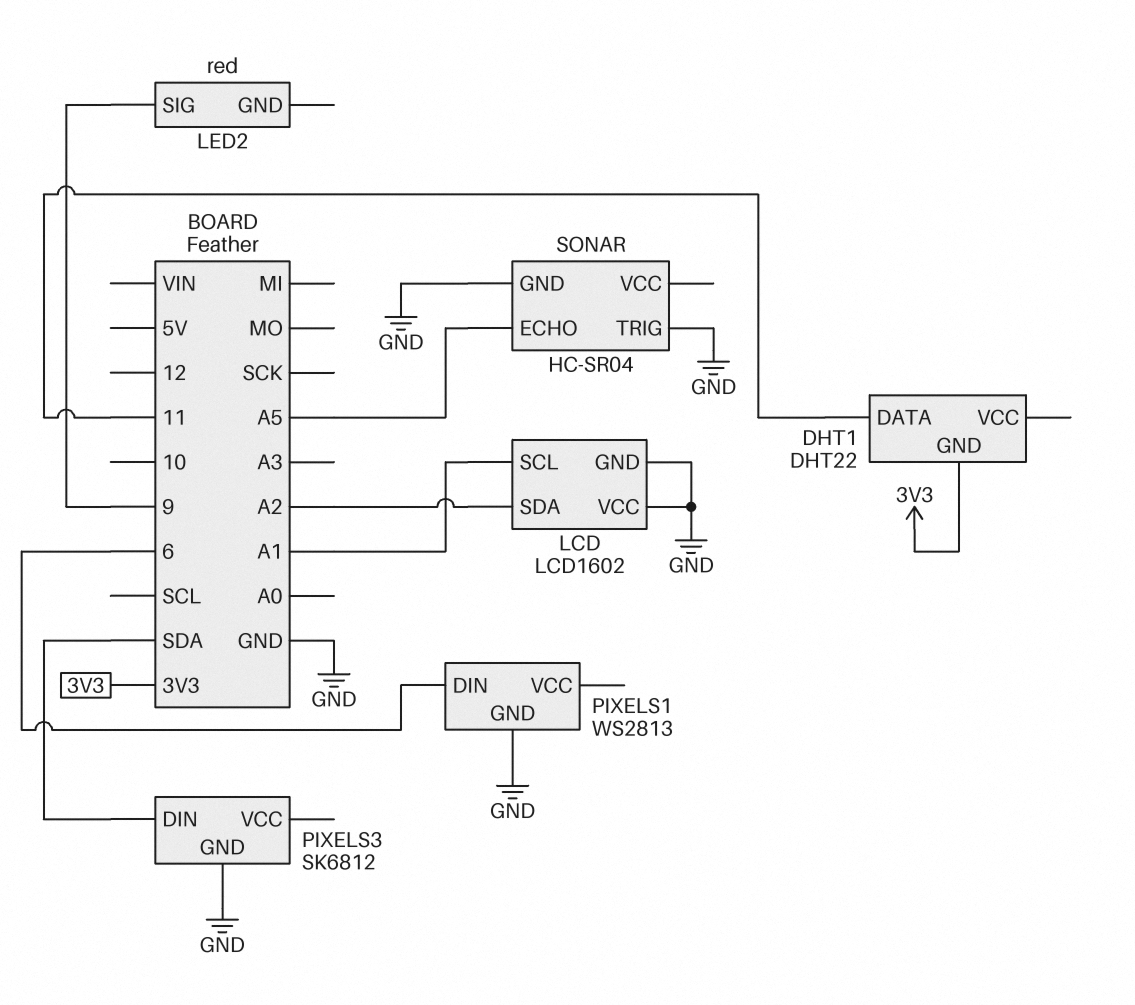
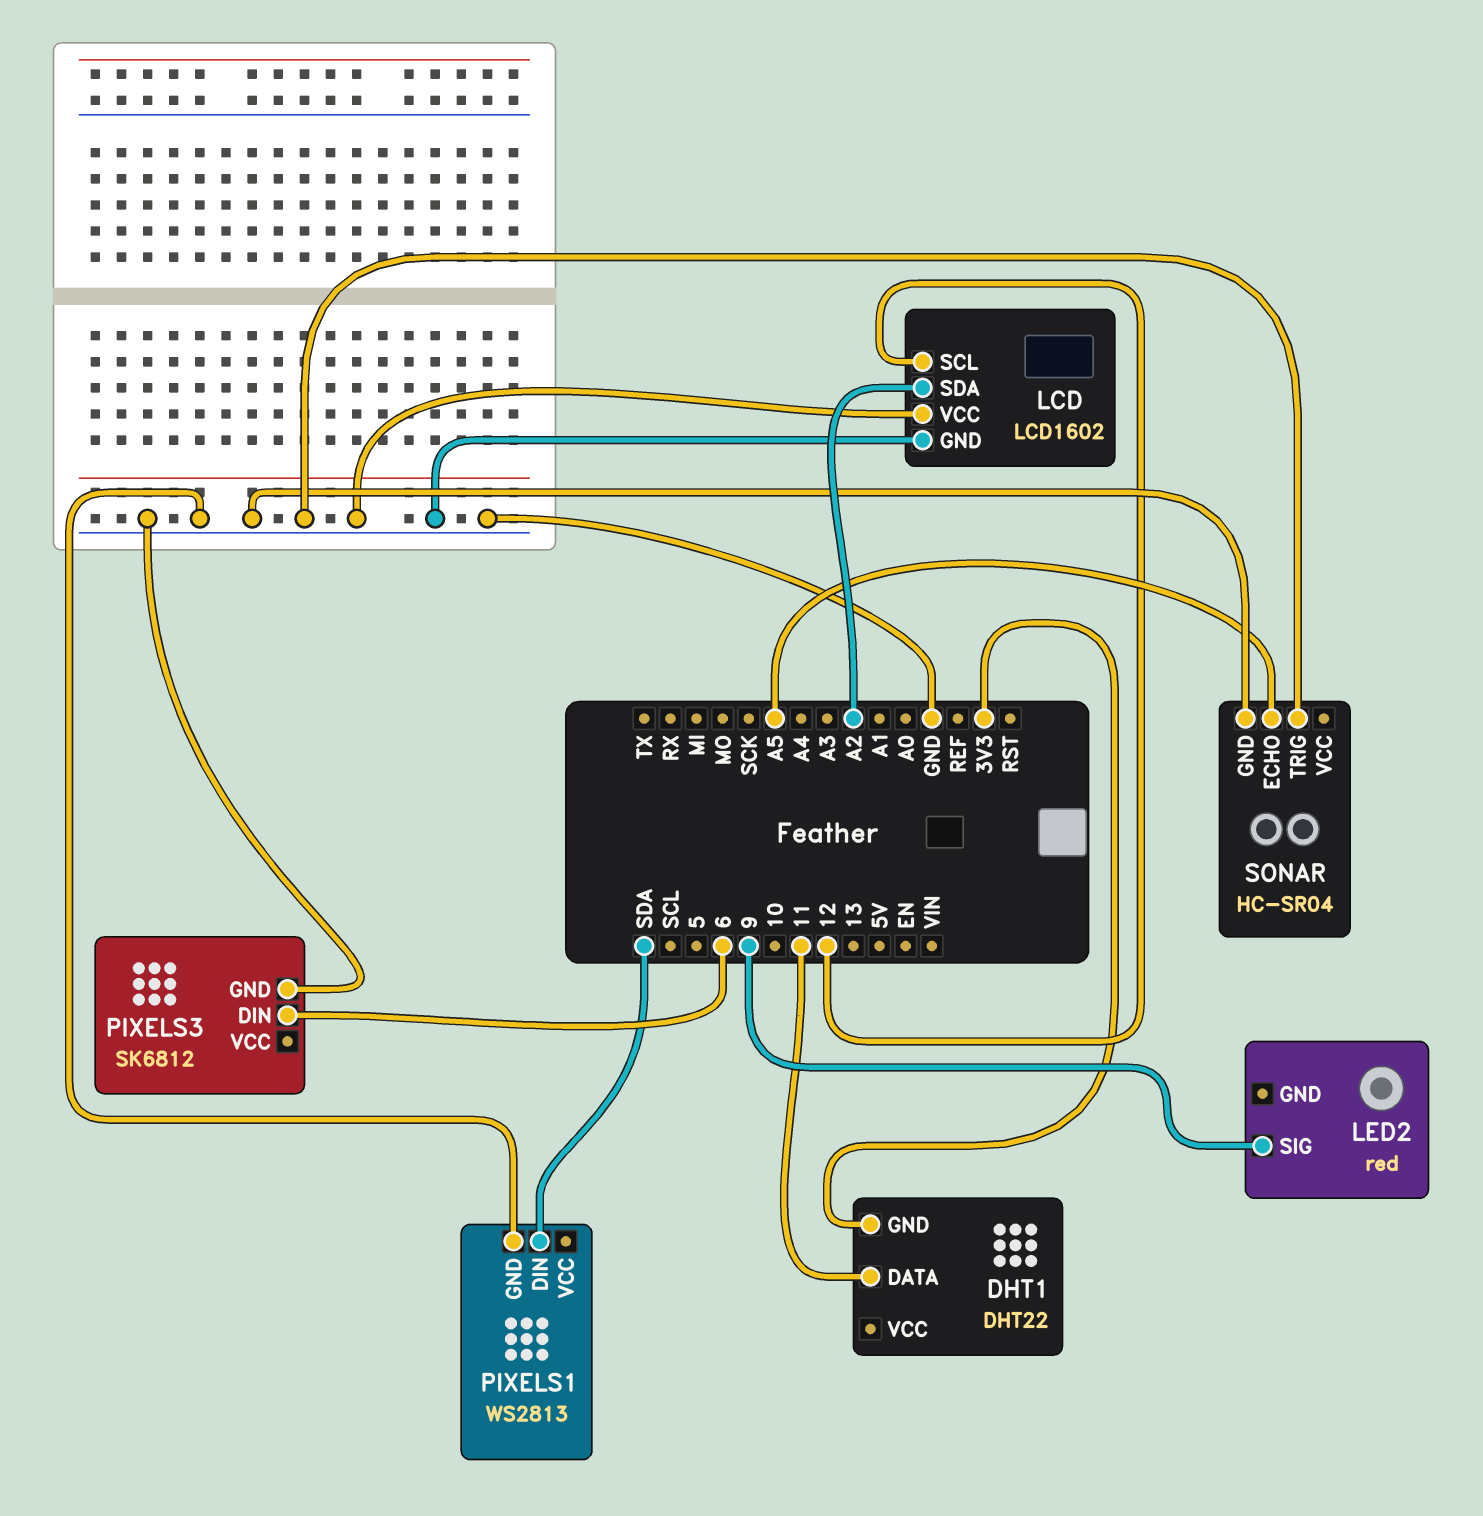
LCD pin SCL: A1 -> 12
PIXELS1 pin DIN: 6 -> SDA
PIXELS3 pin DIN: SDA -> 6

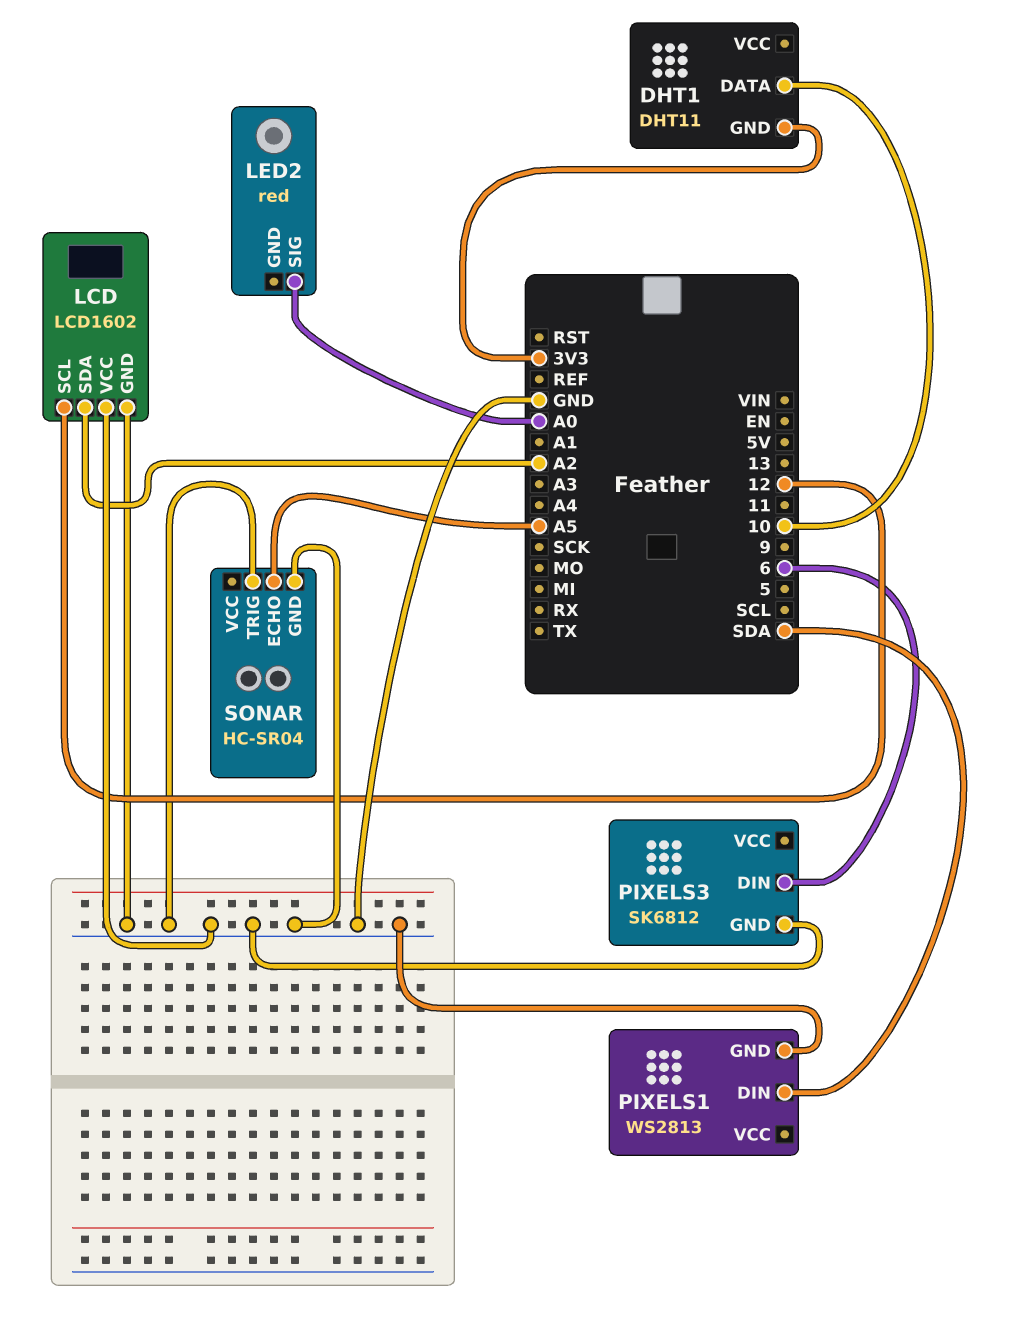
DHT1: DHT22 -> DHT11
DHT1 pin DATA: 11 -> 10
LED2 pin SIG: 9 -> A0

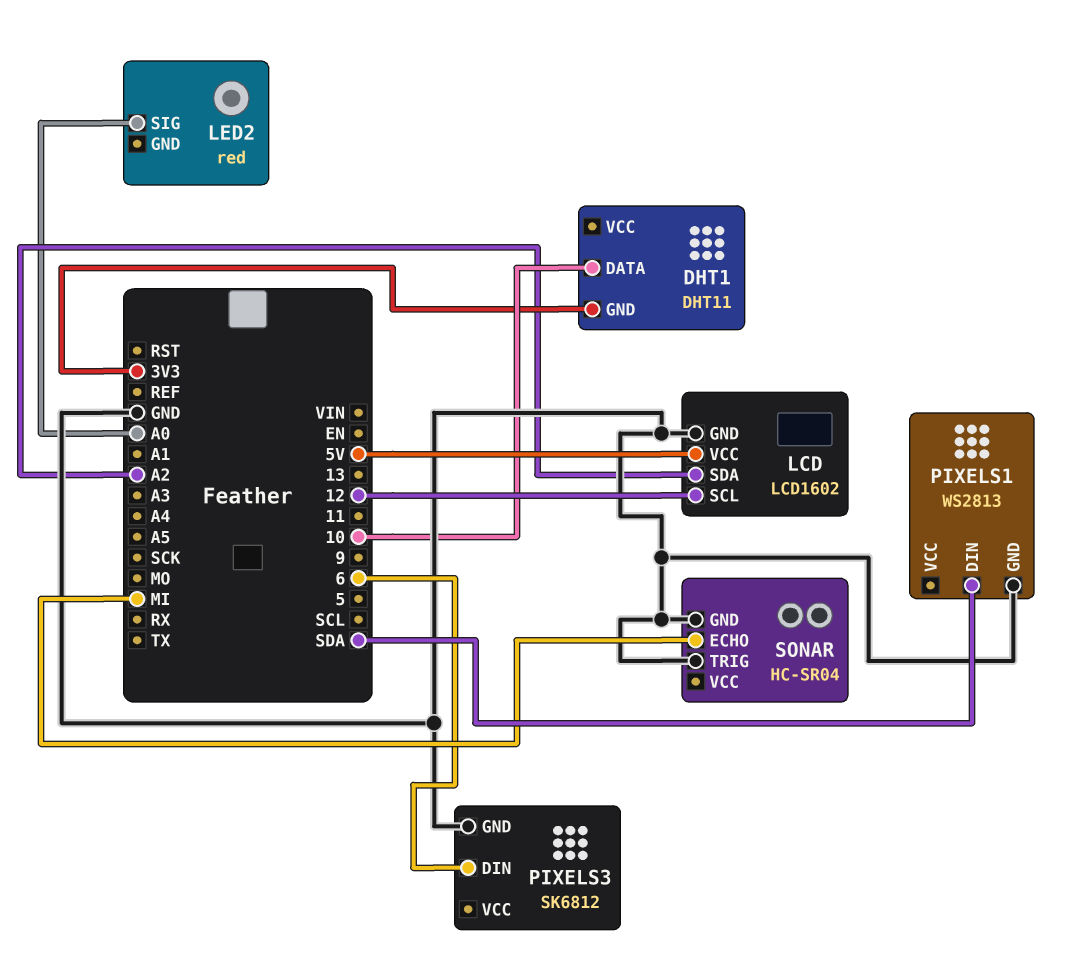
LCD pin VCC: GND -> 5V
SONAR pin ECHO: A5 -> MI

